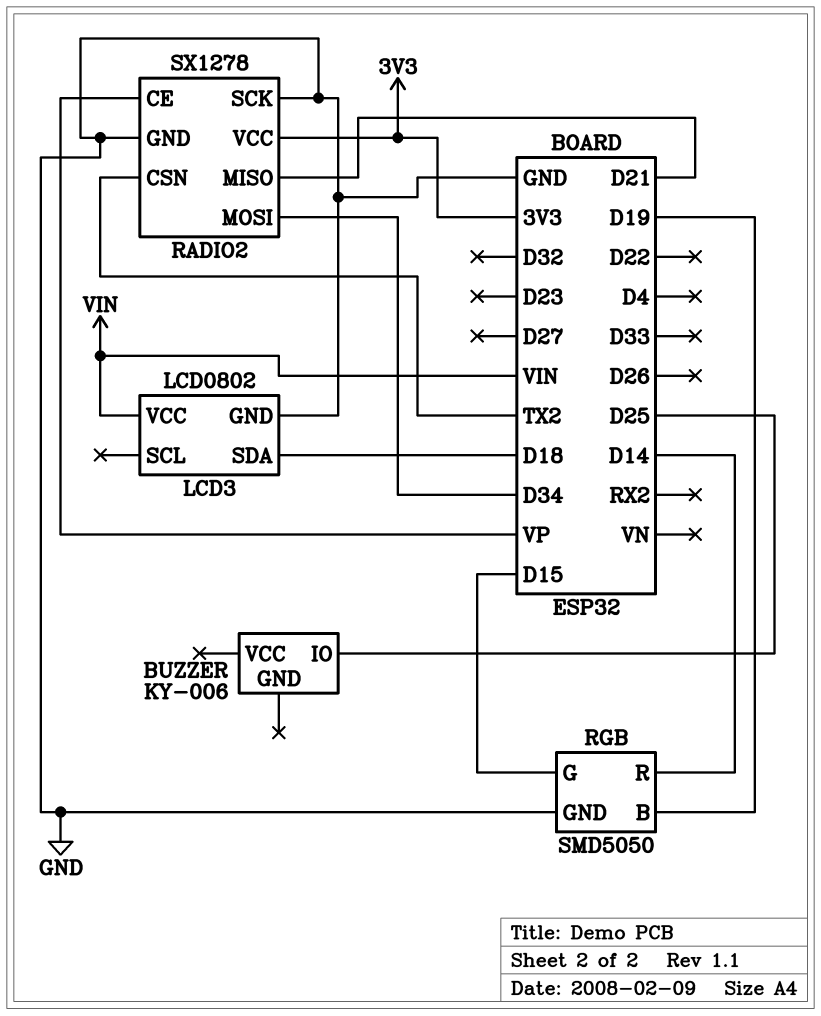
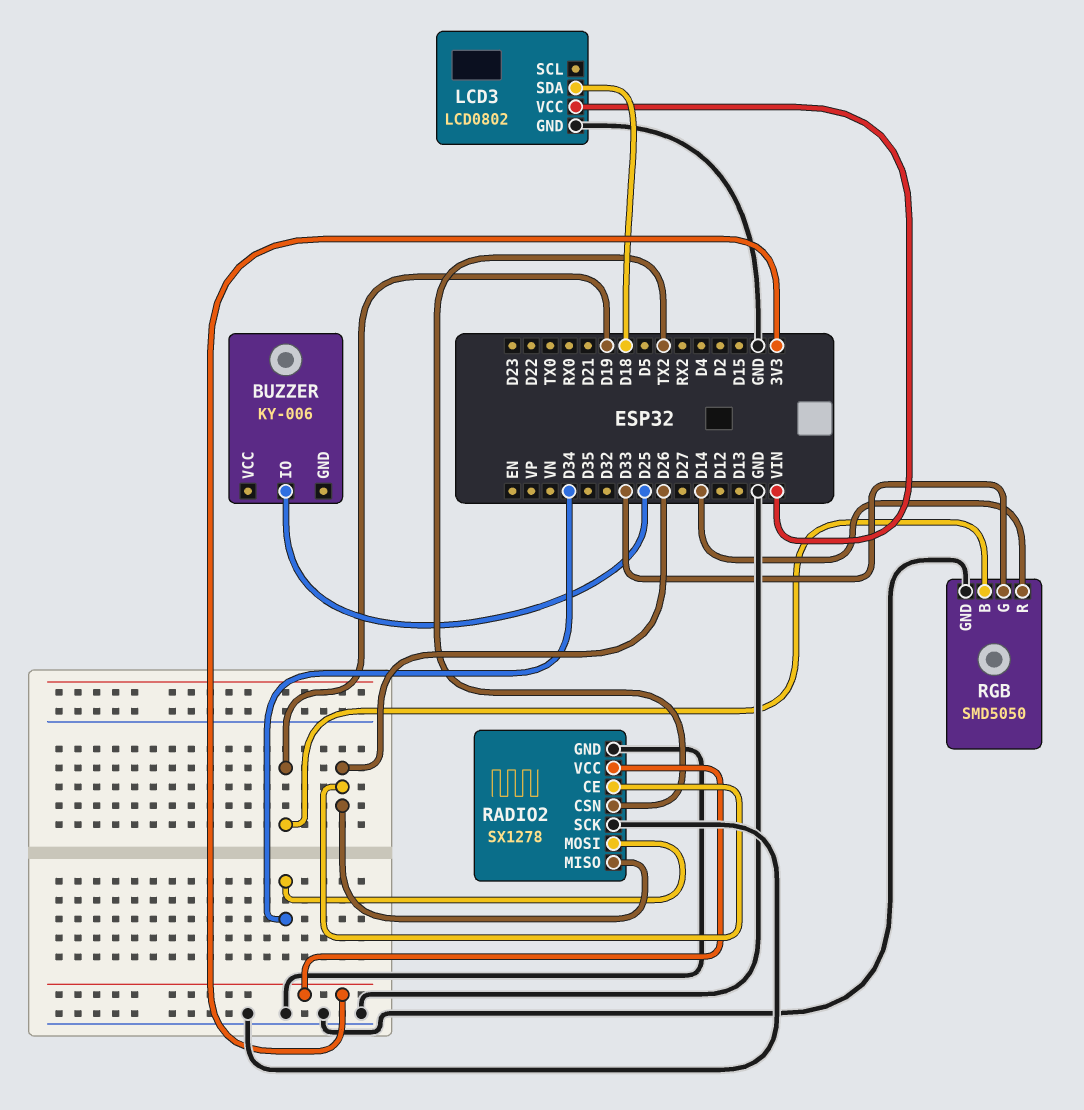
RADIO2 pin CE: VP -> D26
RADIO2 pin MISO: D21 -> D26
RGB pin G: D15 -> D33

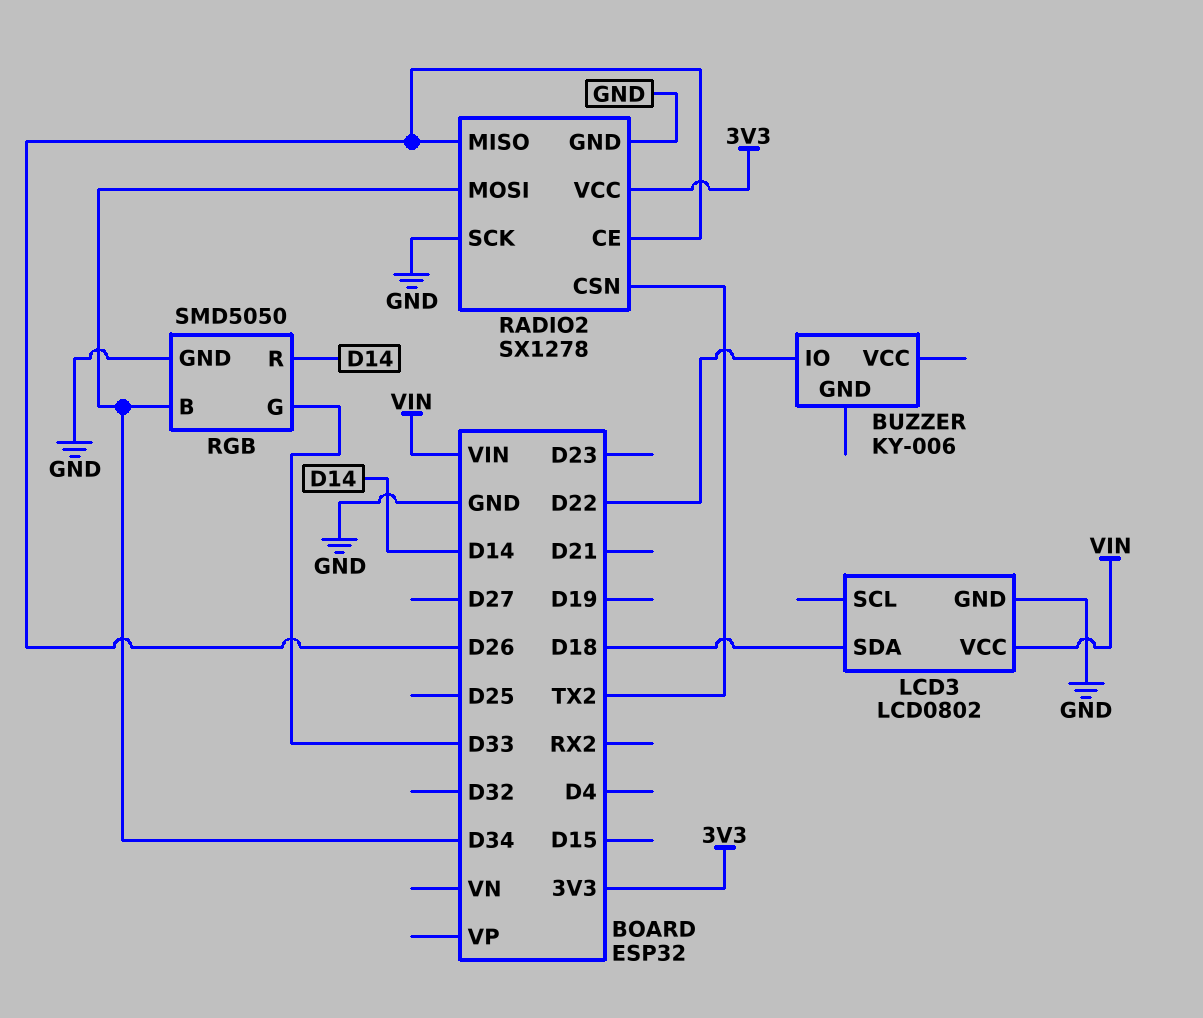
BUZZER pin IO: D25 -> D22
RGB pin B: D19 -> D34

